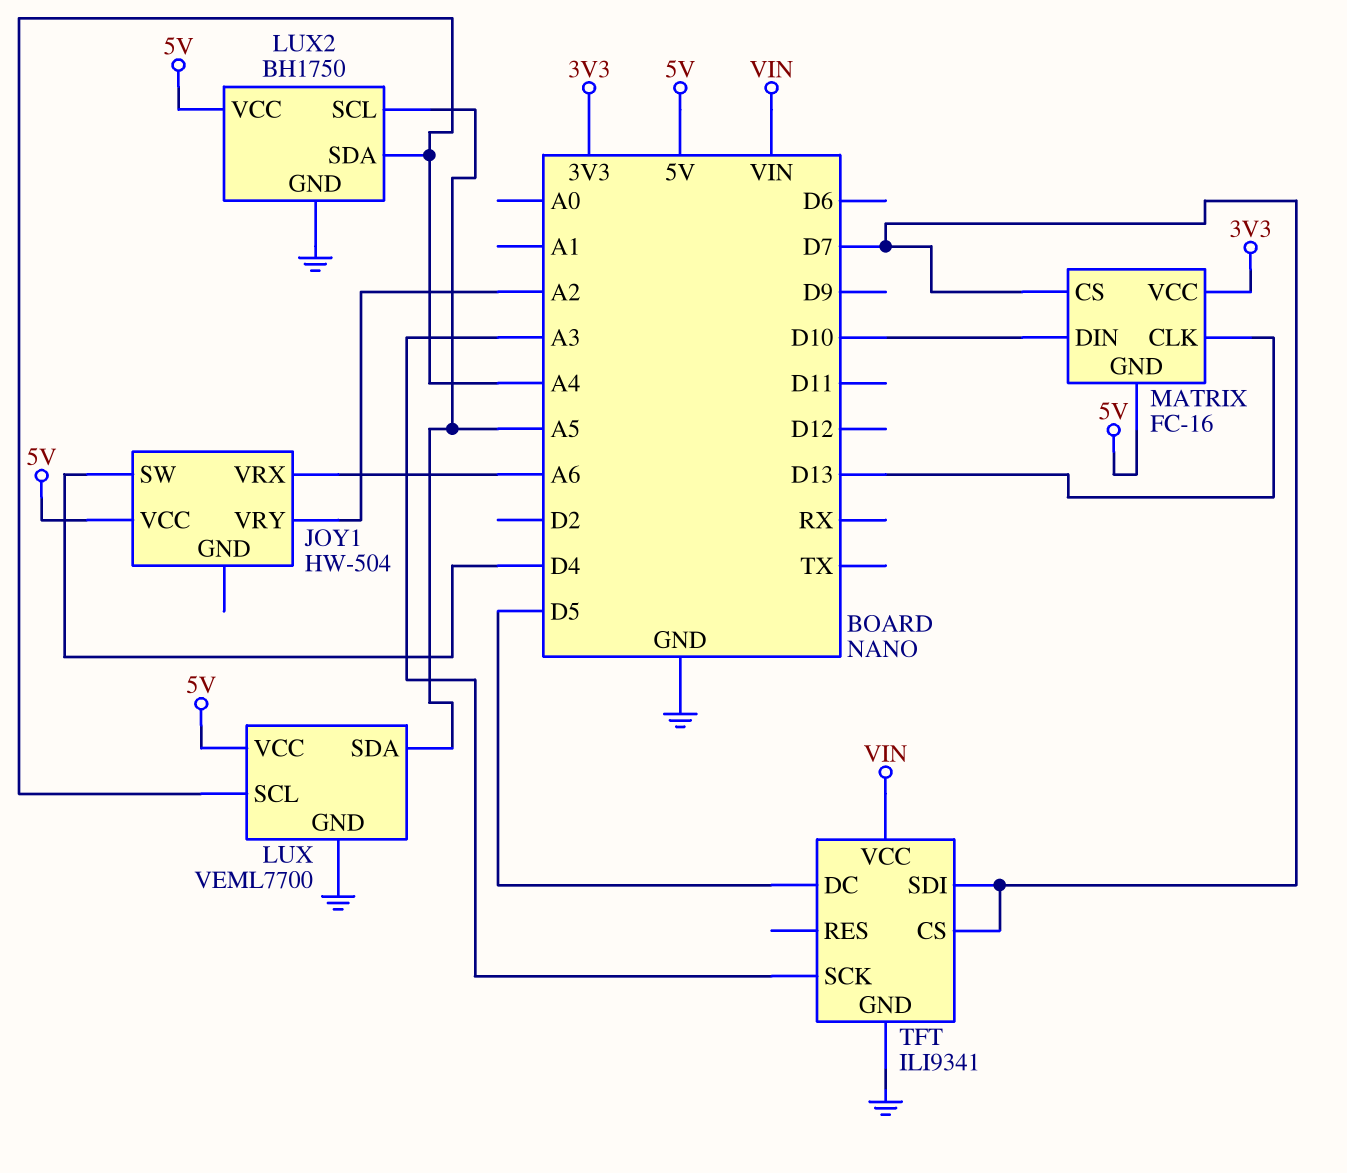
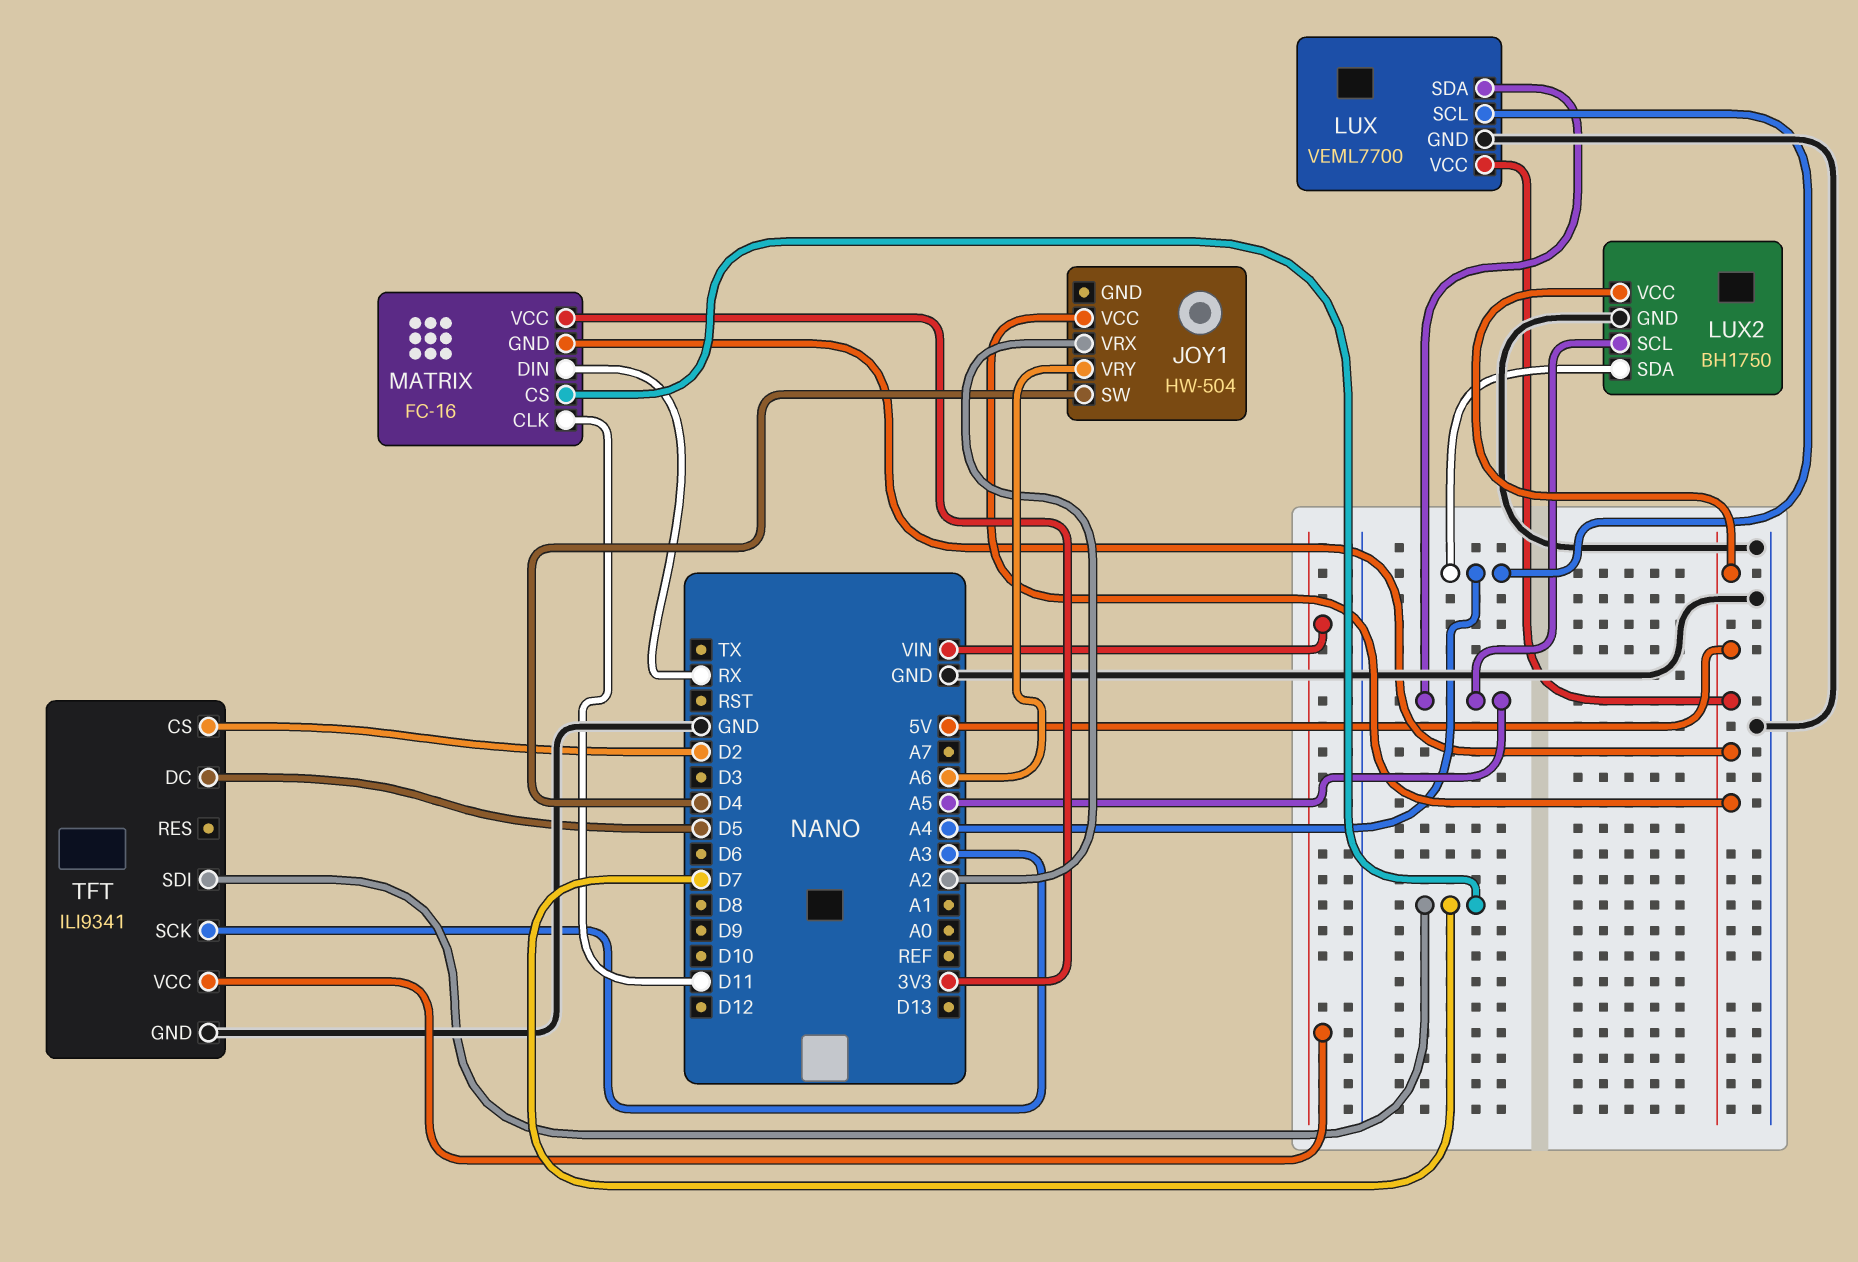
JOY1 pin VRX: A6 -> A2
JOY1 pin VRY: A2 -> A6
MATRIX pin CLK: D13 -> D11
MATRIX pin DIN: D10 -> RX
TFT pin CS: D7 -> D2

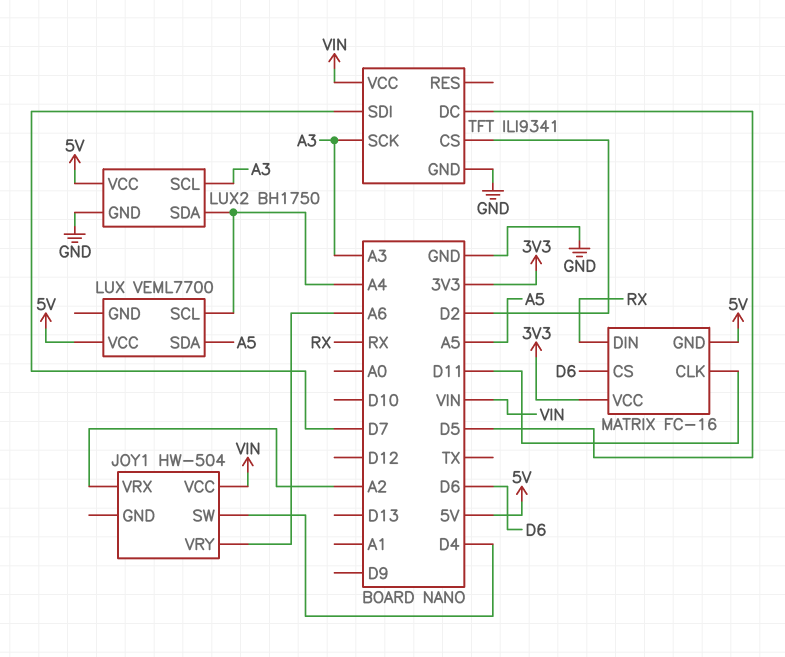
JOY1 pin VCC: 5V -> VIN
LUX pin GND: GND -> none
LUX2 pin SCL: A5 -> A3
MATRIX pin CS: D7 -> D6

